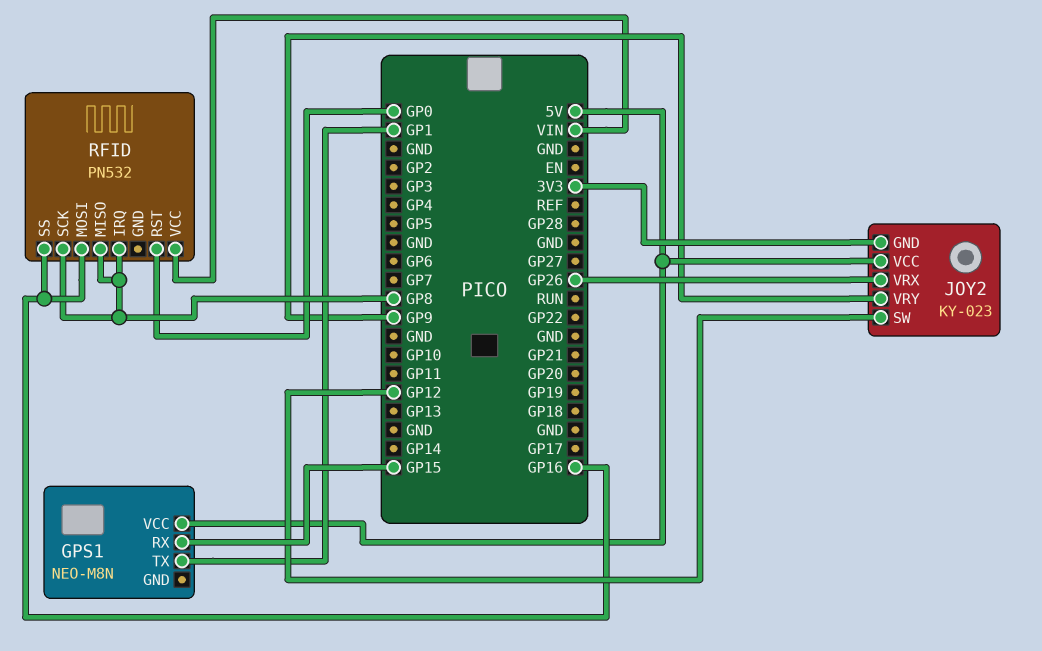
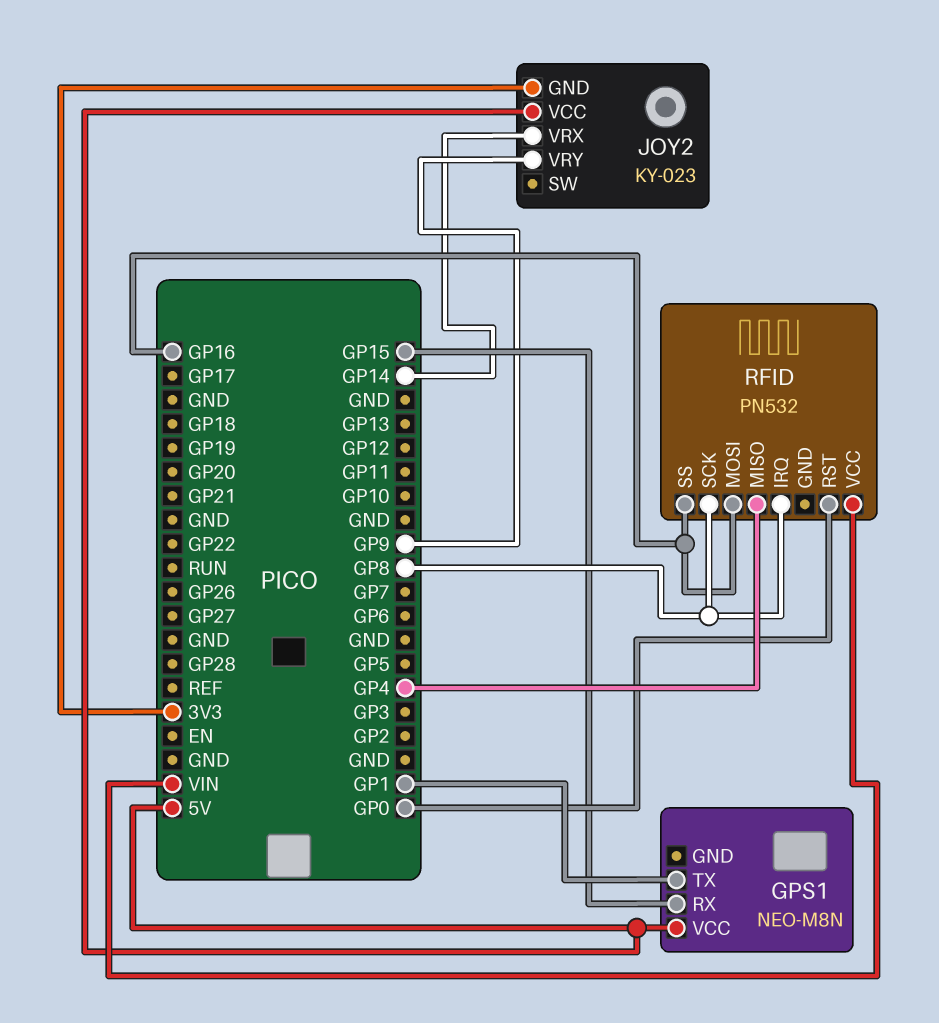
JOY2 pin SW: GP12 -> none
JOY2 pin VRX: GP26 -> GP14
RFID pin MISO: GP8 -> GP4

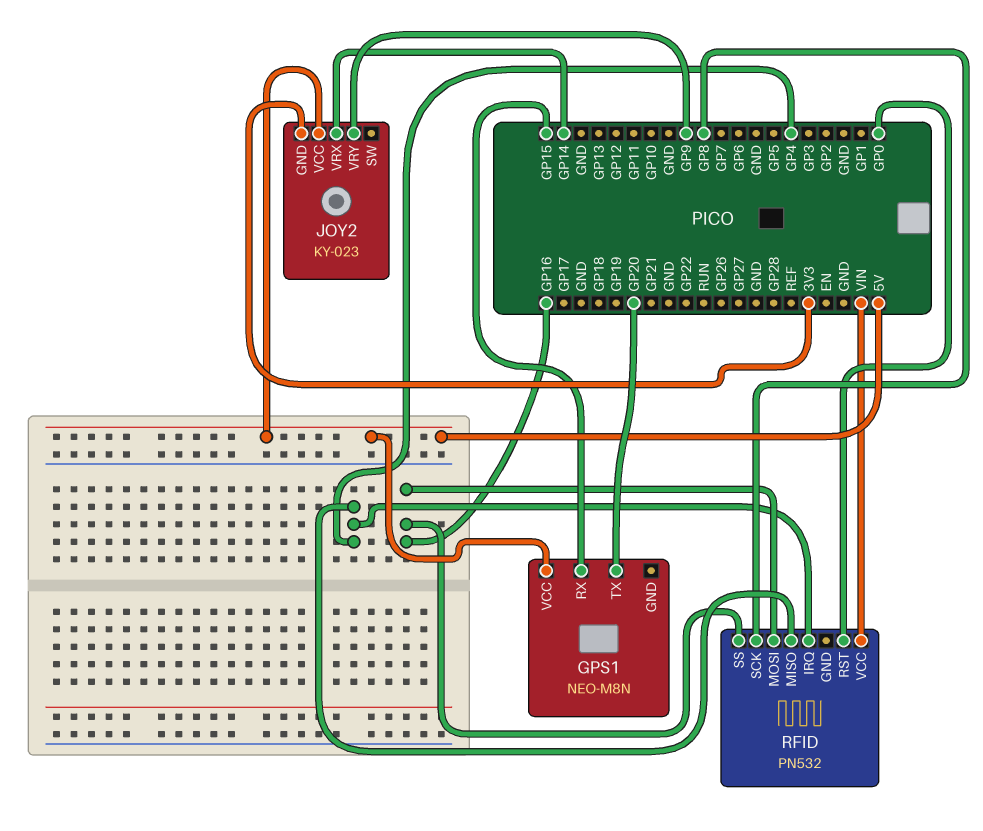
GPS1 pin TX: GP1 -> GP20
RFID pin IRQ: GP8 -> GP4

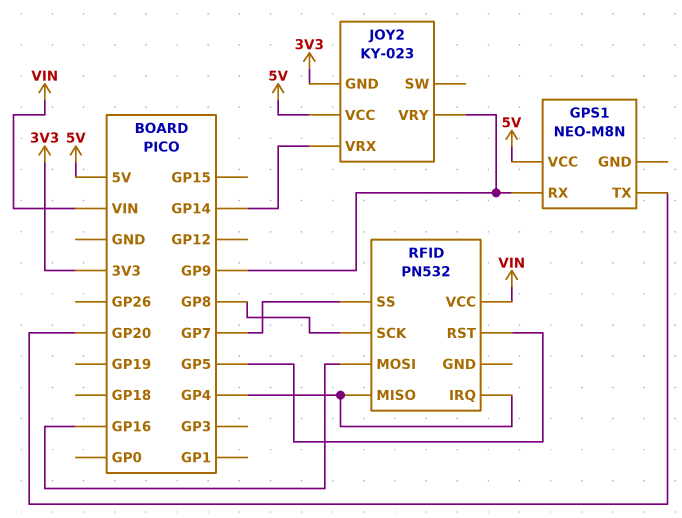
GPS1 pin RX: GP15 -> GP9
RFID pin RST: GP0 -> GP5
RFID pin SS: GP16 -> GP7

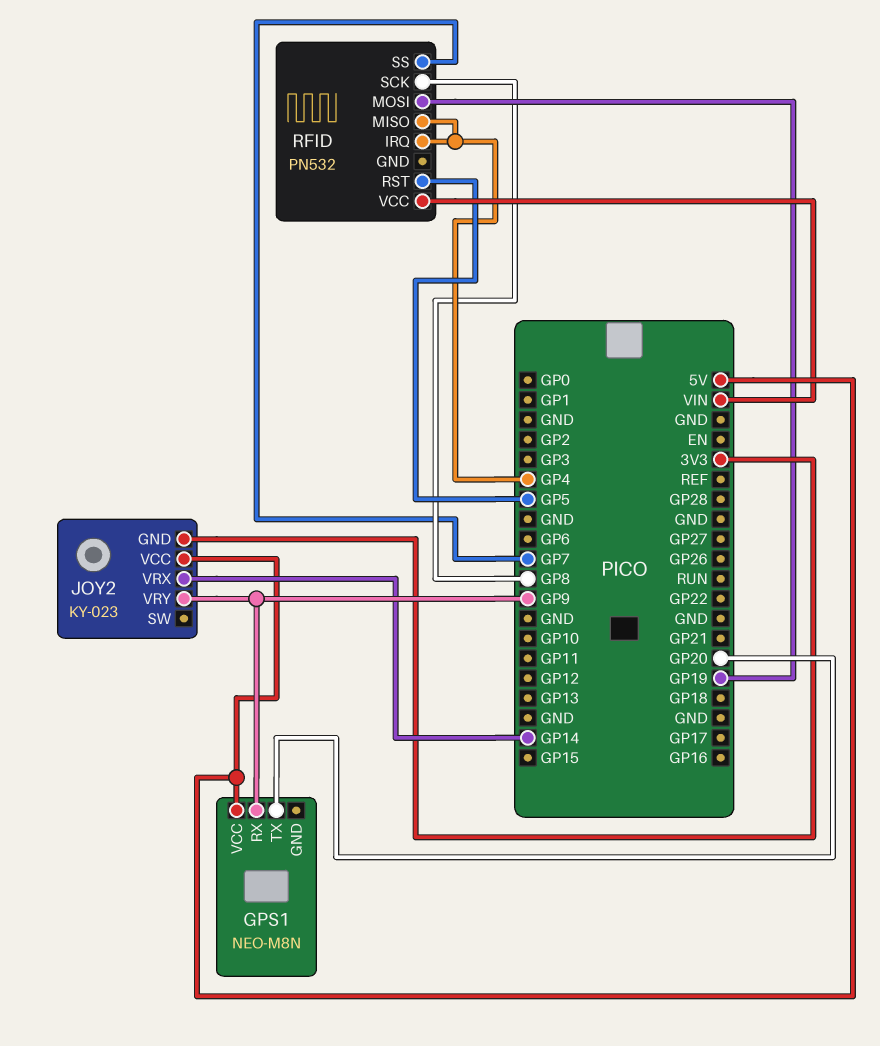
RFID pin MOSI: GP16 -> GP19

